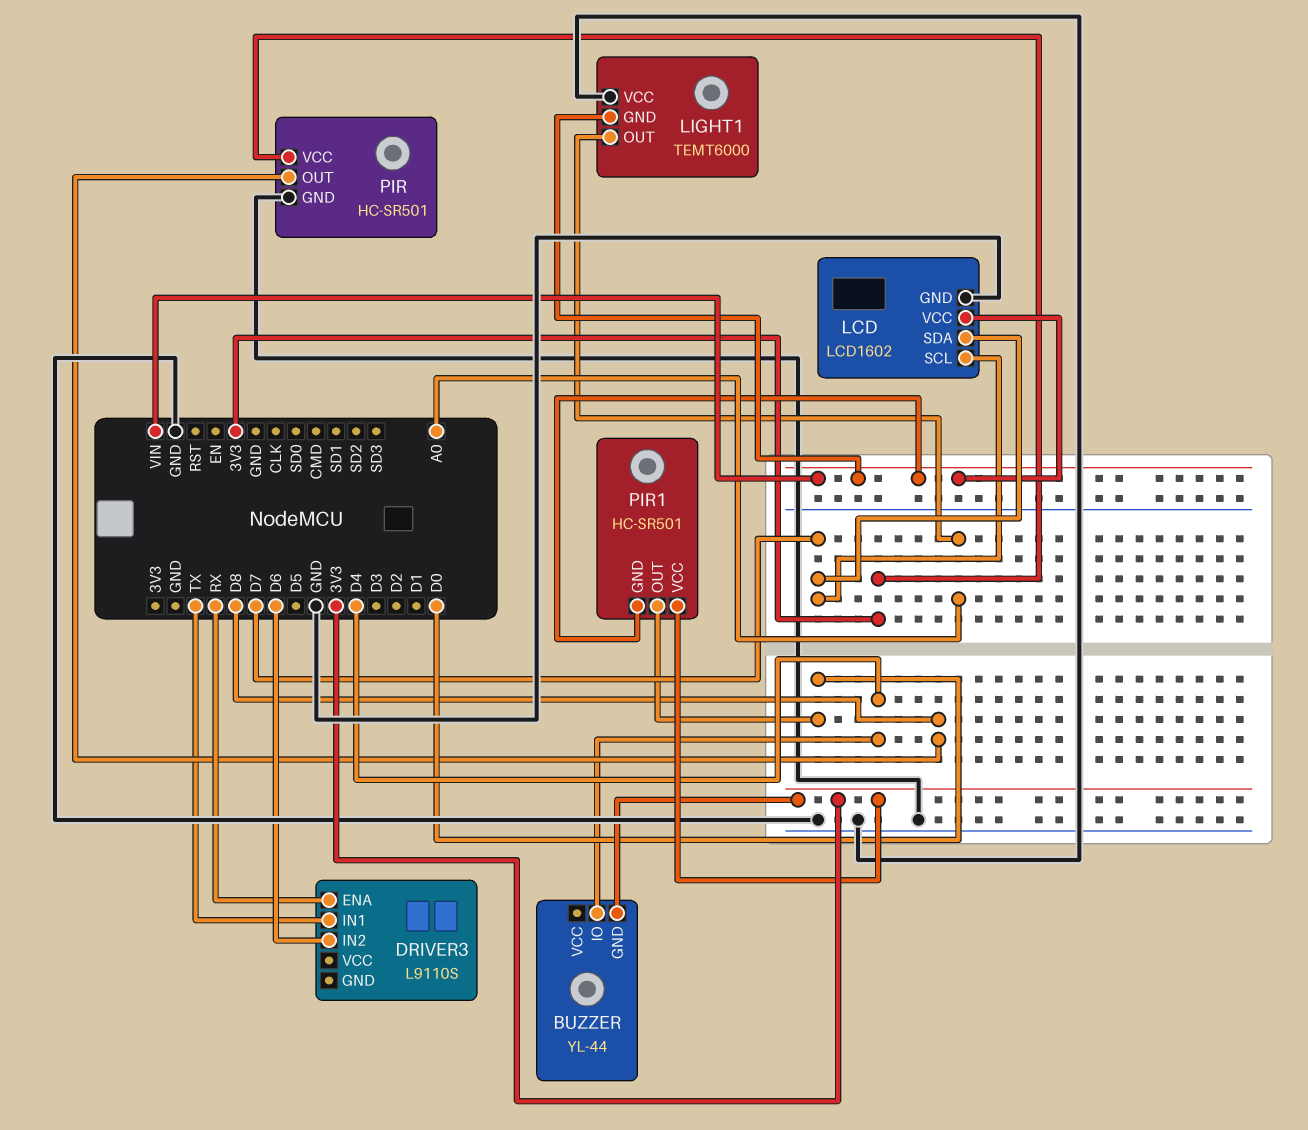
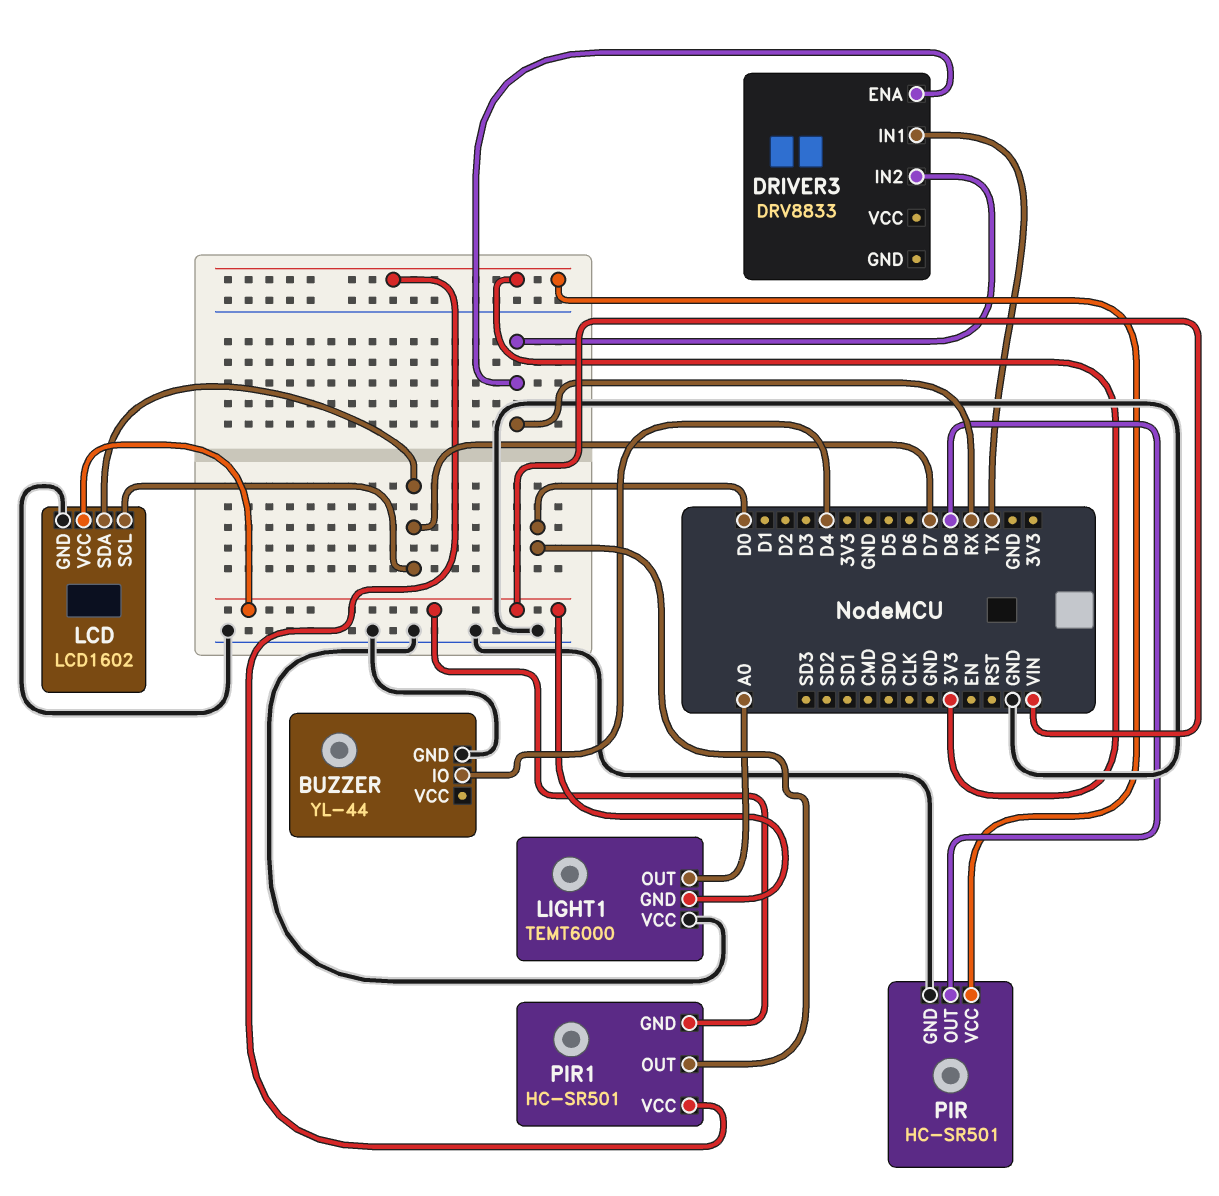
BUZZER pin GND: 3V3 -> GND
DRIVER3: L9110S -> DRV8833
DRIVER3 pin IN2: D6 -> RX

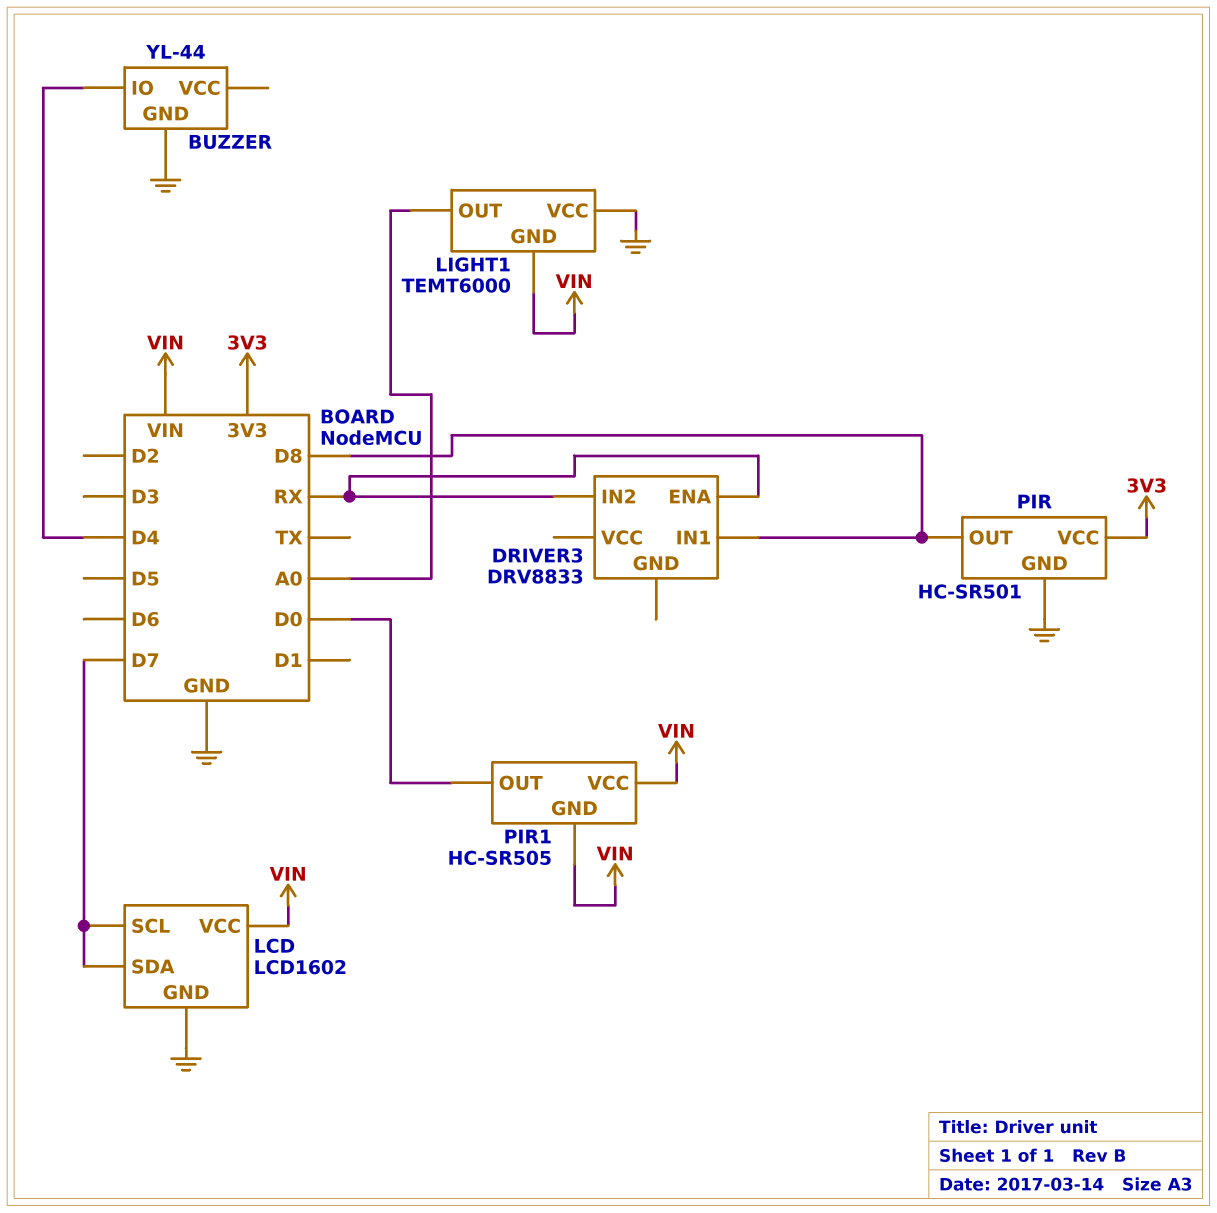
DRIVER3 pin IN1: TX -> D8
PIR1: HC-SR501 -> HC-SR505
PIR1 pin VCC: 3V3 -> VIN

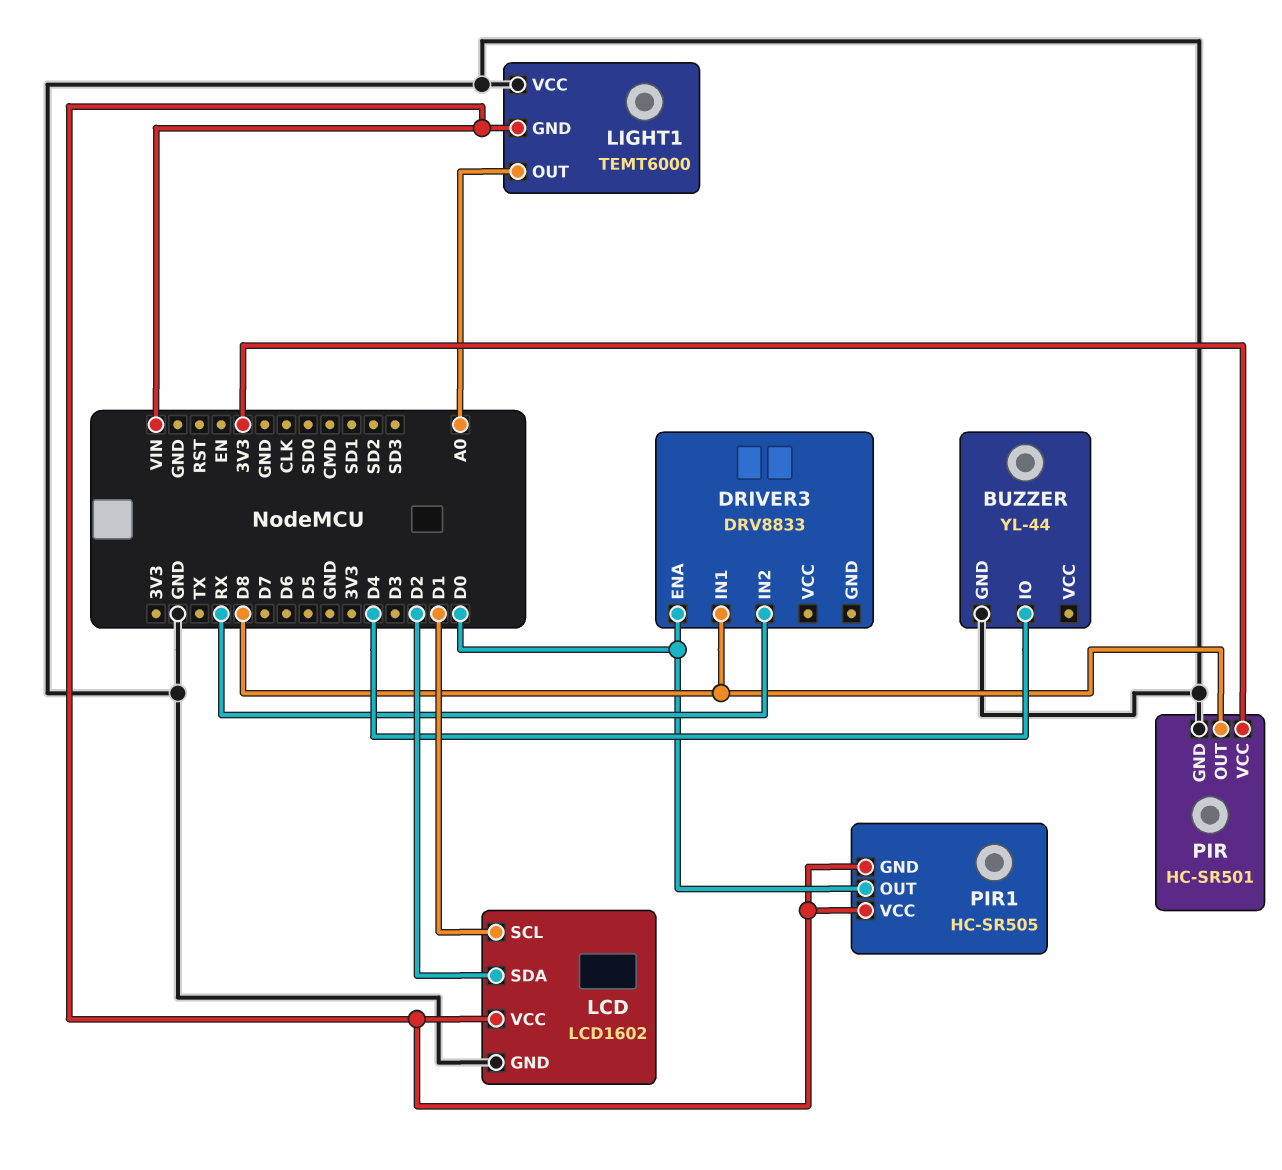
DRIVER3 pin ENA: RX -> D0
LCD pin SCL: D7 -> D1
LCD pin SDA: D7 -> D2

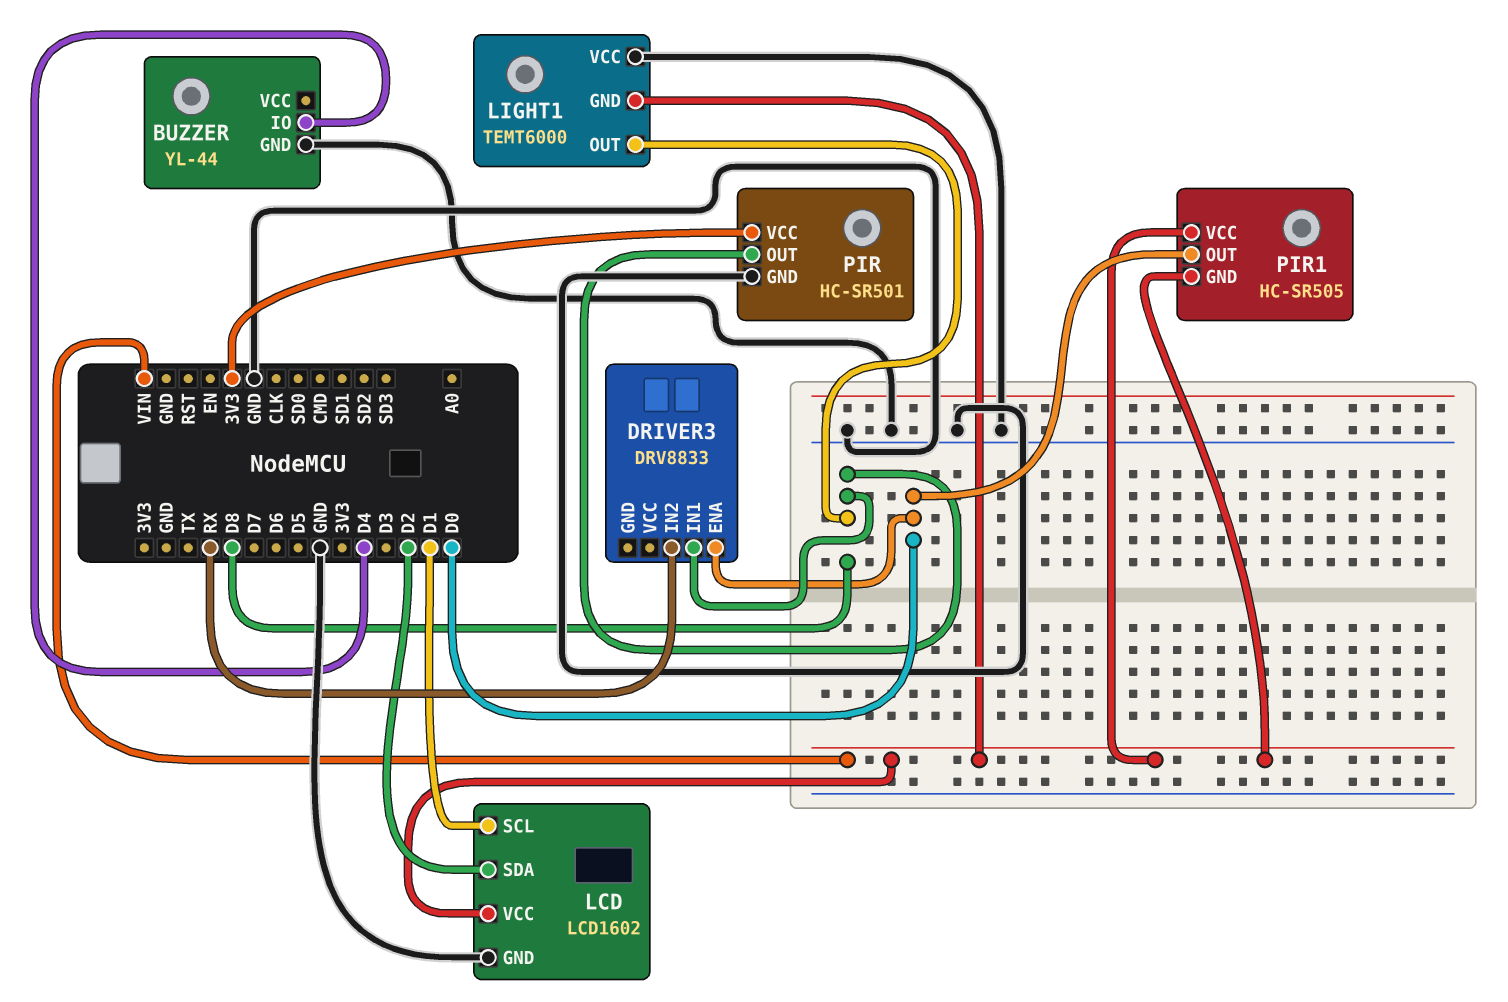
LIGHT1 pin OUT: A0 -> D8

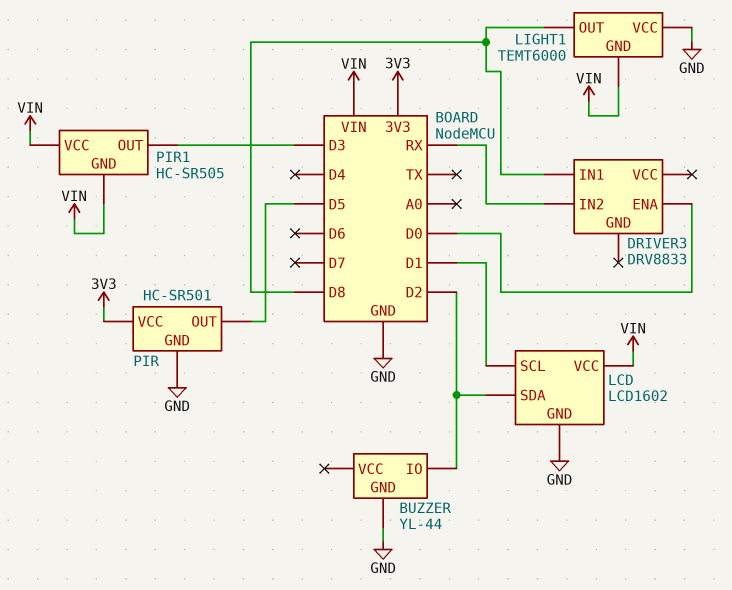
BUZZER pin IO: D4 -> D2
PIR pin OUT: D8 -> D5
PIR1 pin OUT: D0 -> D3

